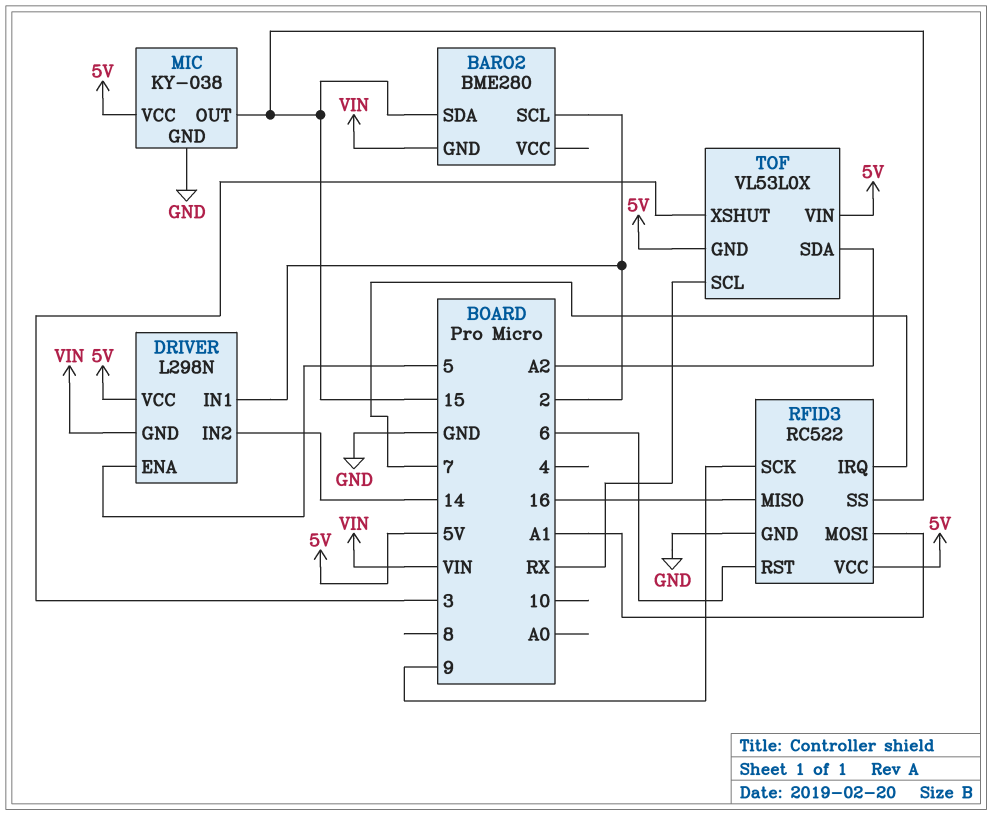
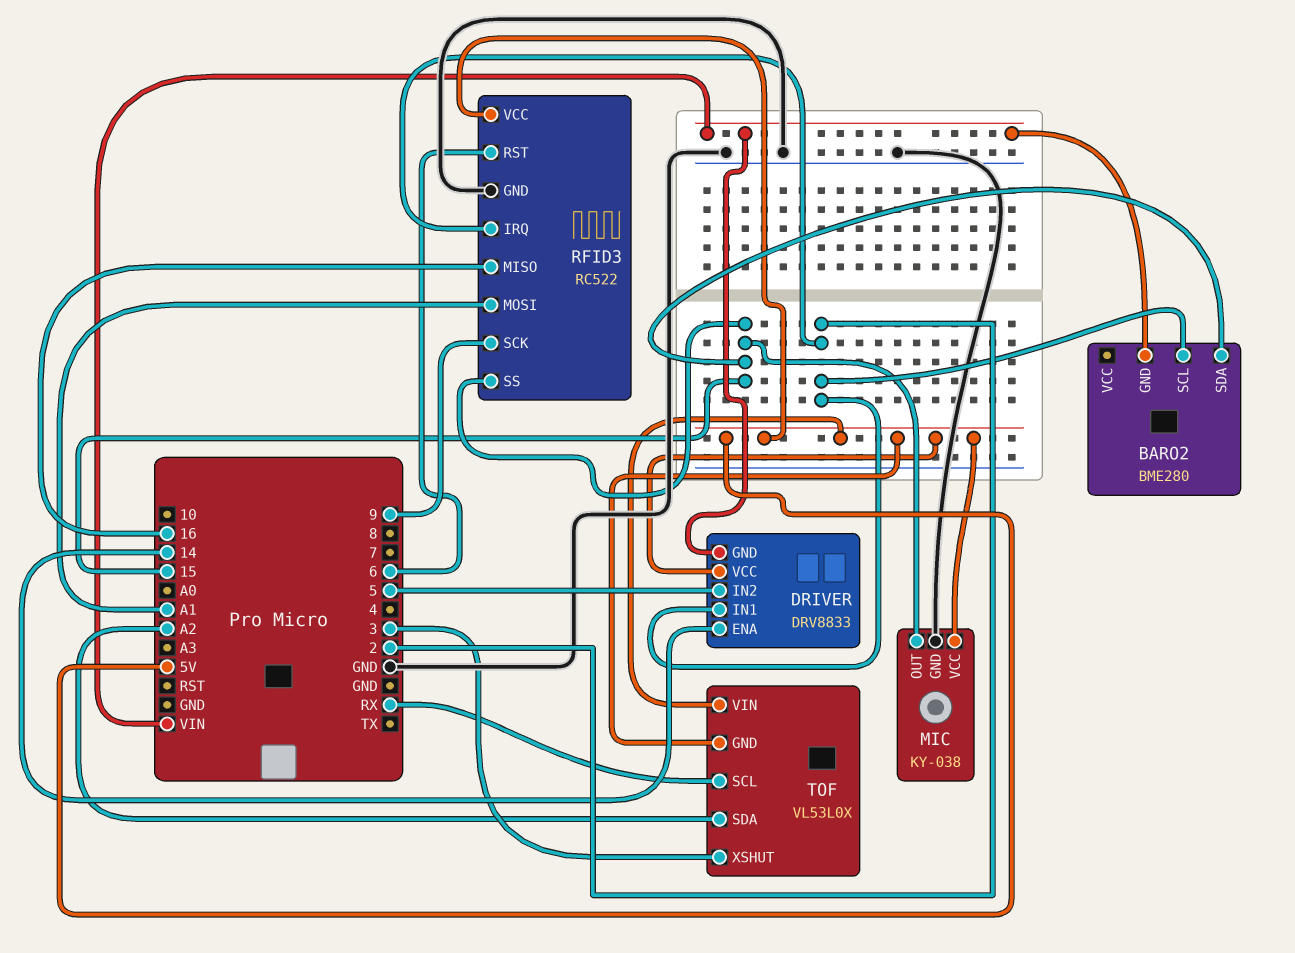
DRIVER: L298N -> DRV8833
DRIVER pin ENA: 5 -> 14
DRIVER pin IN2: 14 -> 5
RFID3 pin IRQ: 7 -> 2

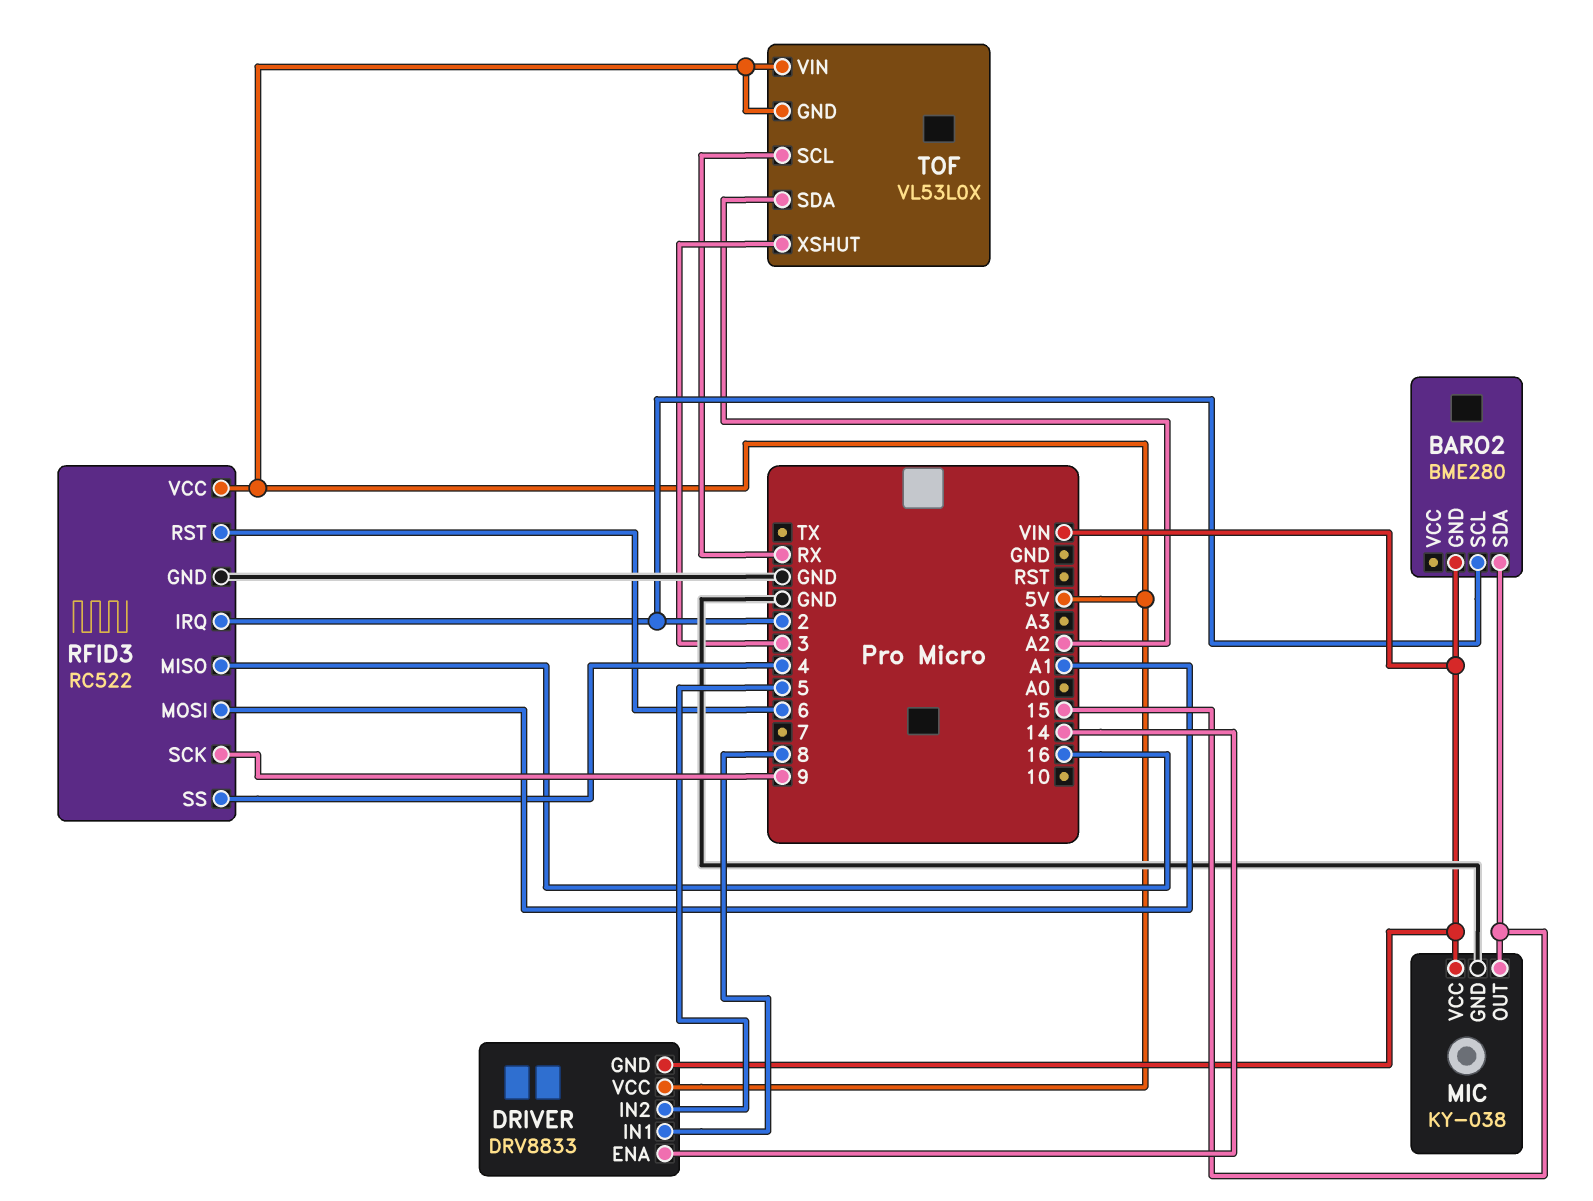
DRIVER pin IN1: 2 -> 8
MIC pin VCC: 5V -> VIN
RFID3 pin SS: 15 -> 4

